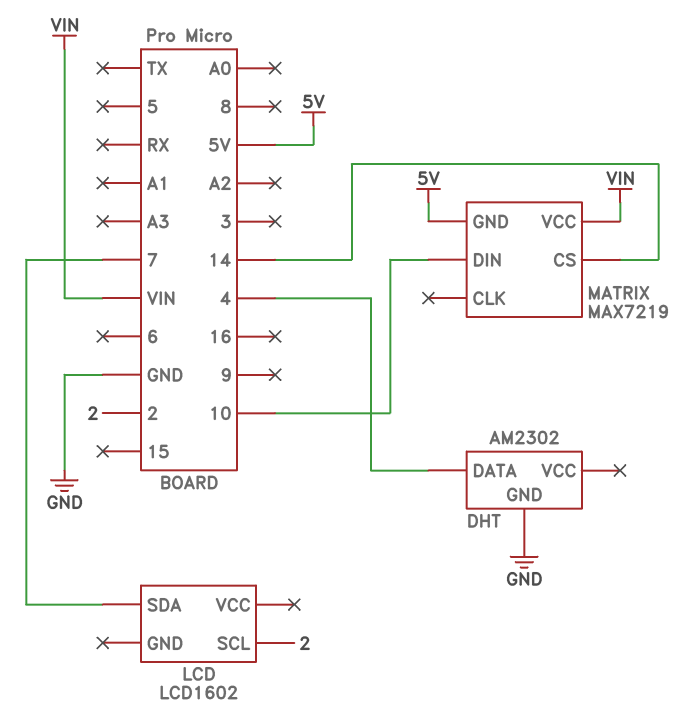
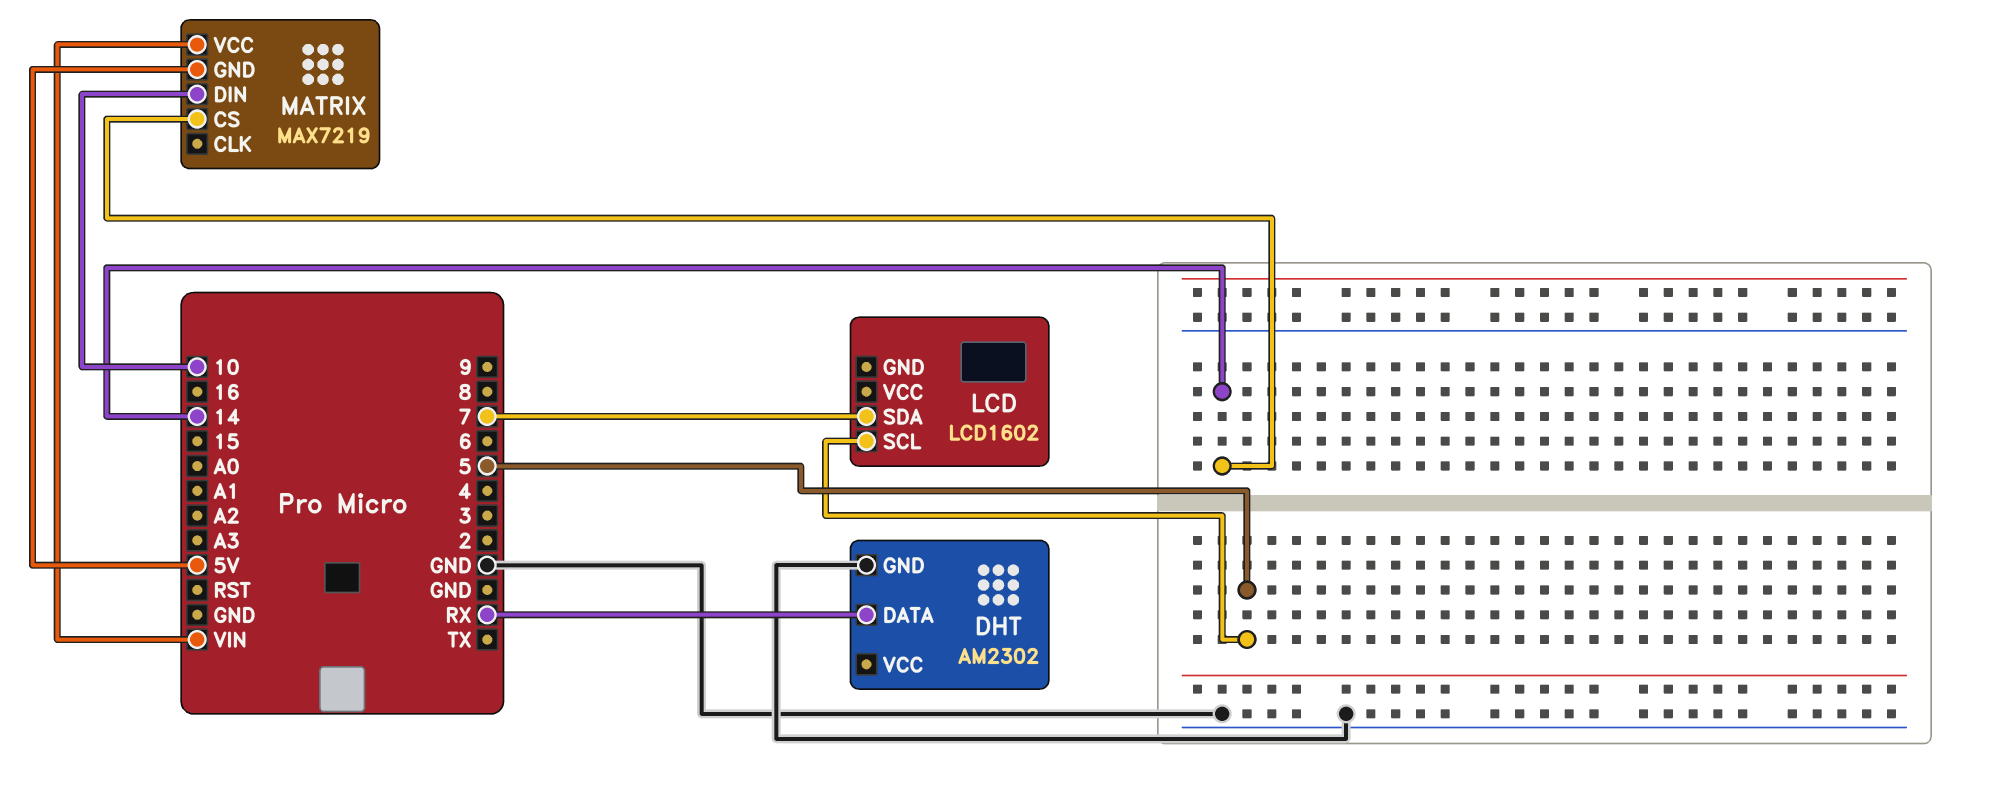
DHT pin DATA: 4 -> RX
LCD pin SCL: 2 -> 5

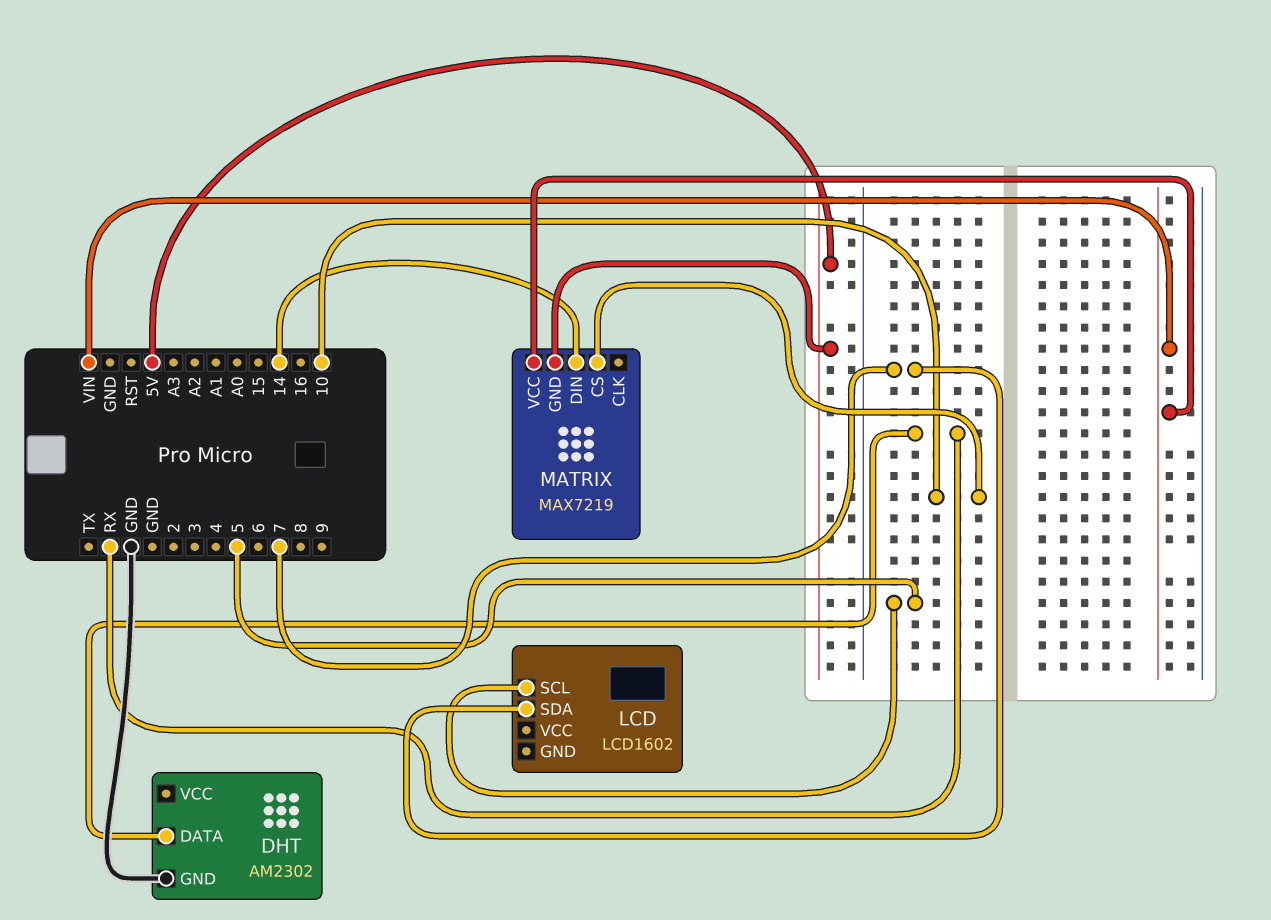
MATRIX pin CS: 14 -> 10
MATRIX pin DIN: 10 -> 14

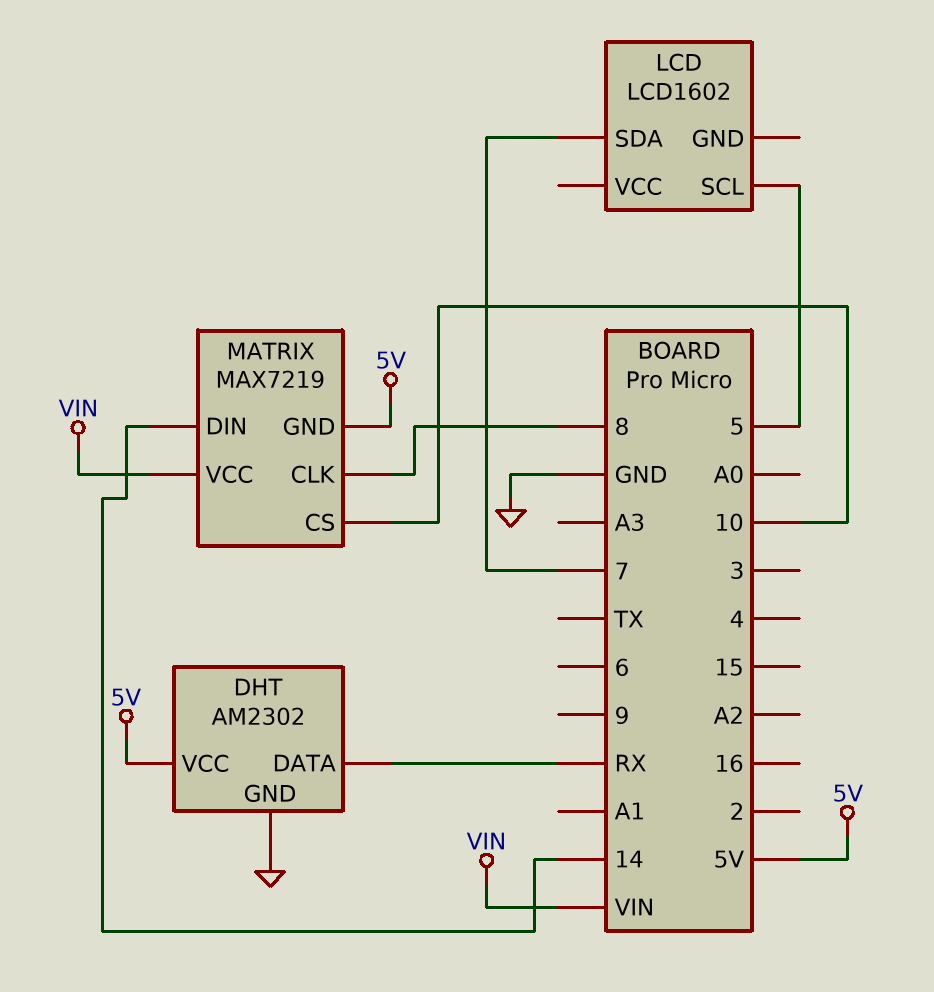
DHT pin VCC: none -> 5V
MATRIX pin CLK: none -> 8

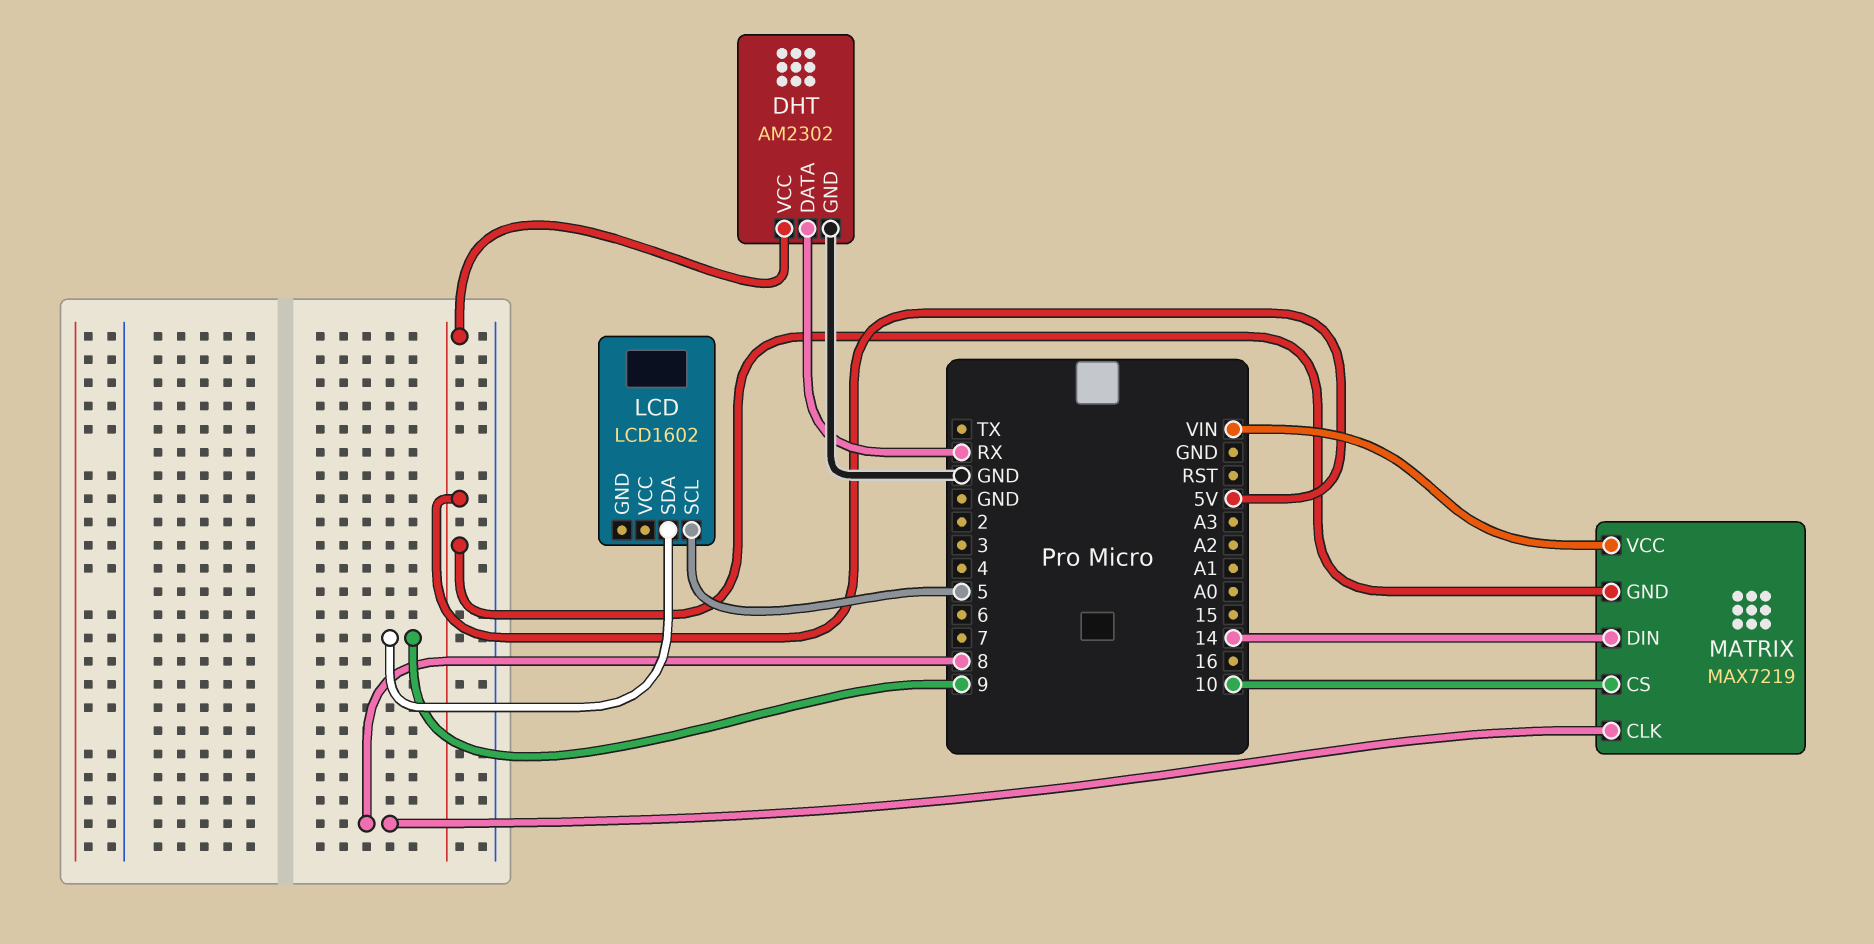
LCD pin SDA: 7 -> 9

